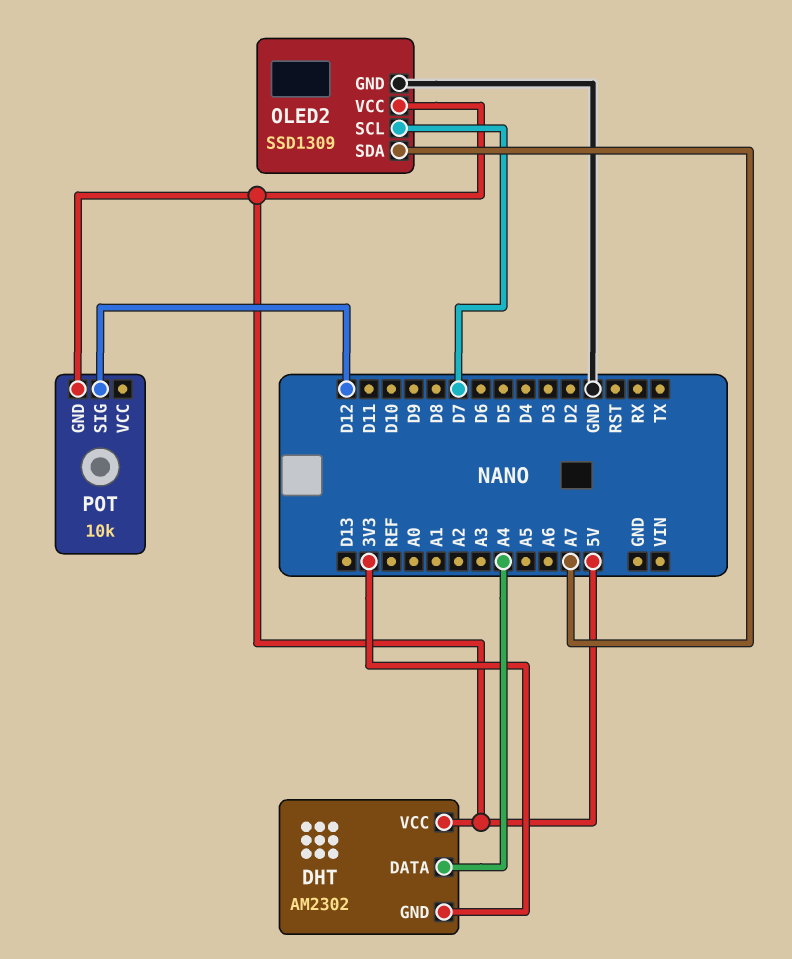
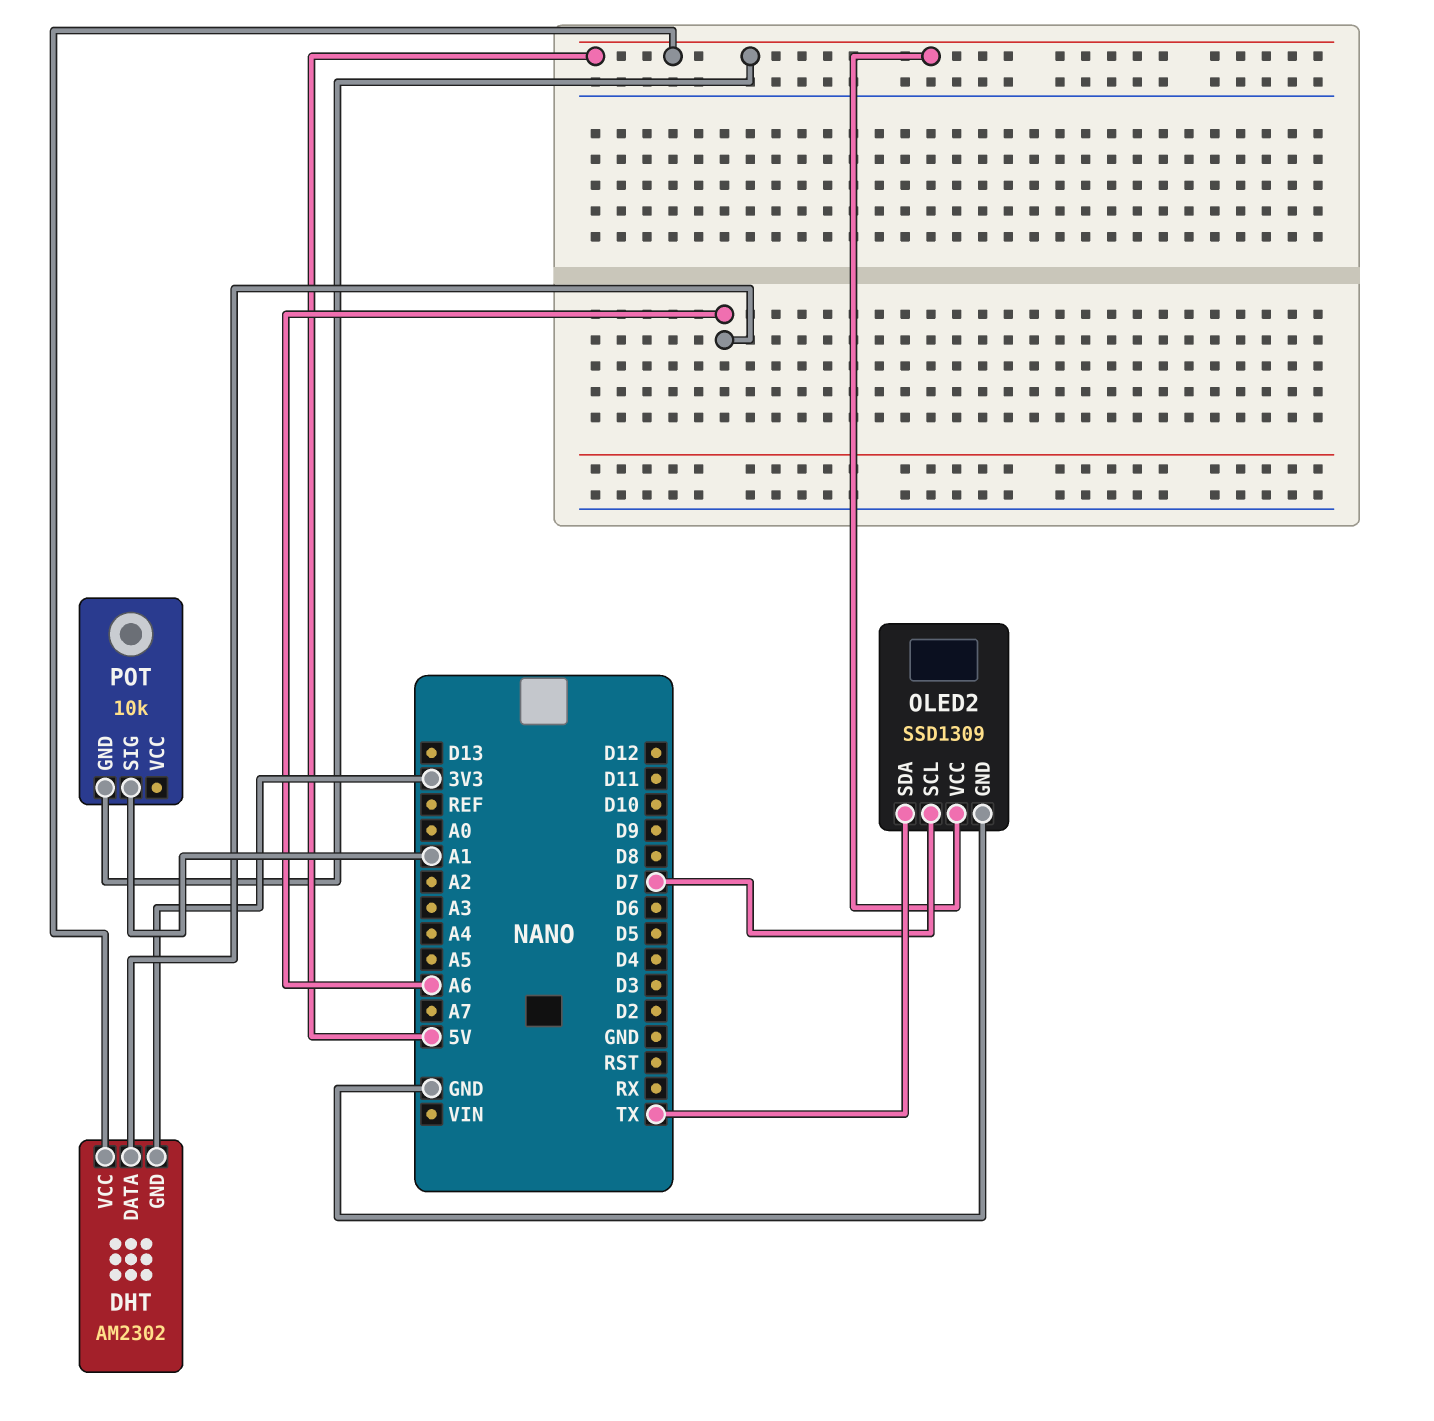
DHT pin DATA: A4 -> A6
OLED2 pin SDA: A7 -> TX
POT pin SIG: D12 -> A1

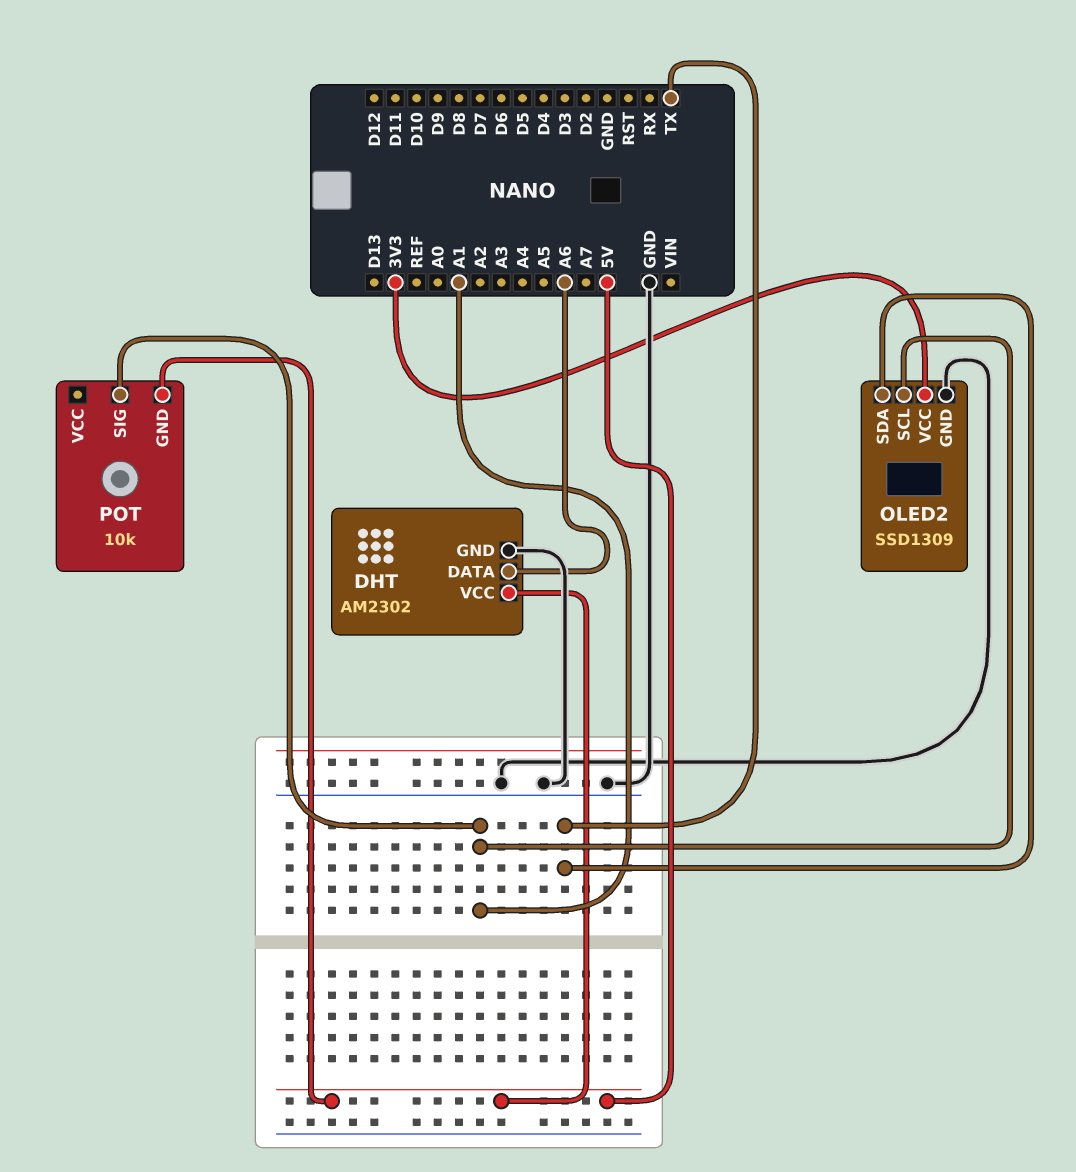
DHT pin GND: 3V3 -> GND
OLED2 pin SCL: D7 -> A1
OLED2 pin VCC: 5V -> 3V3

